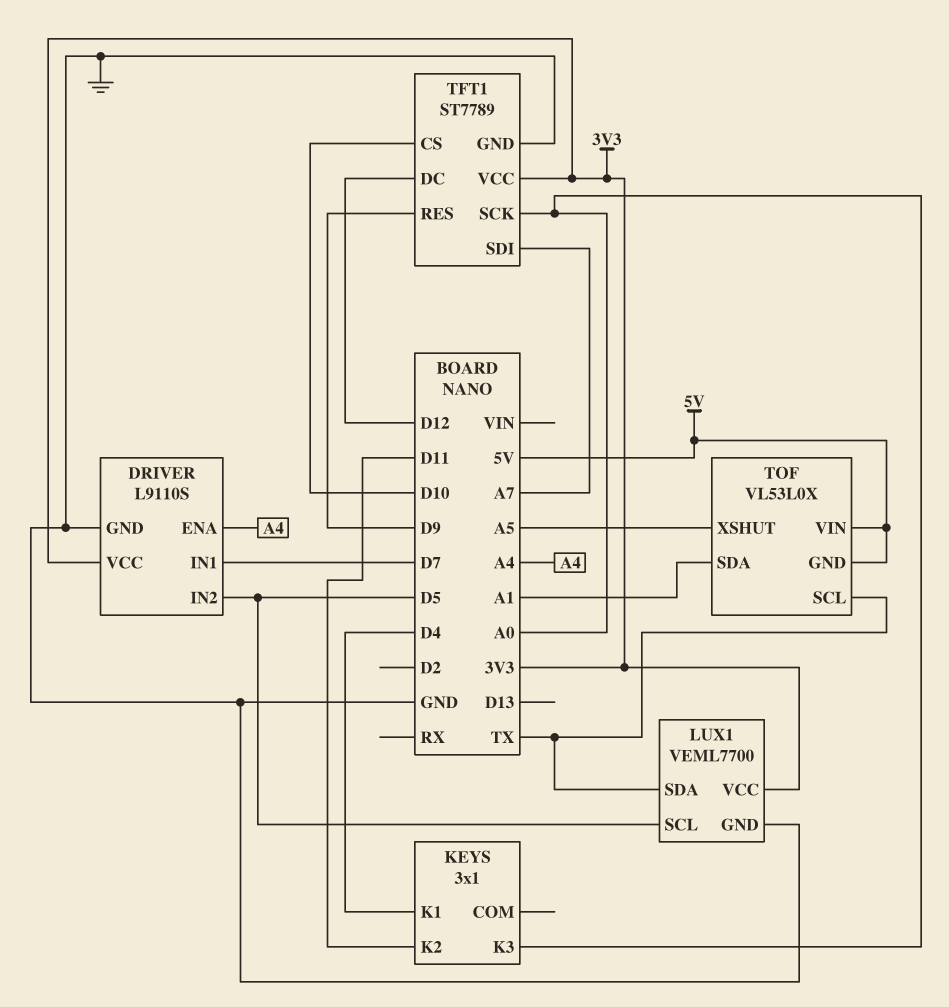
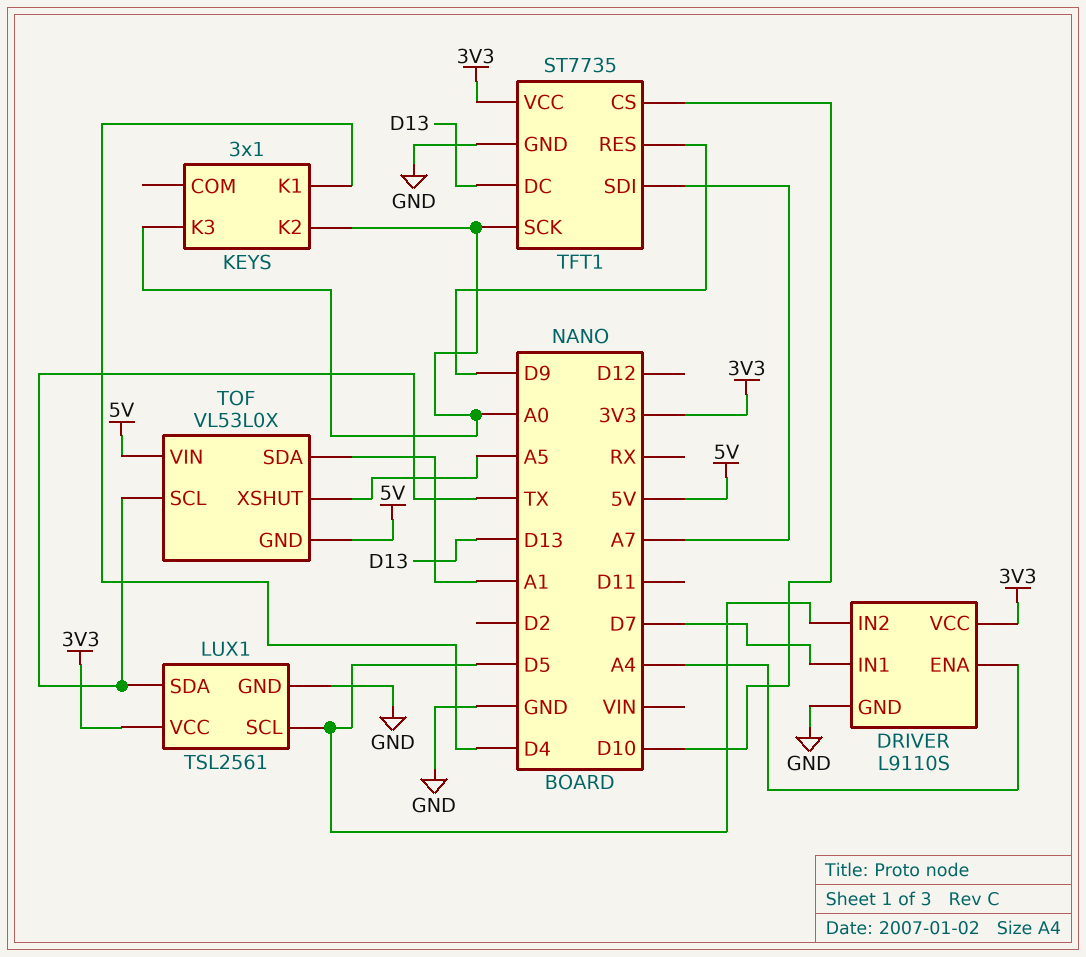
KEYS pin K2: D11 -> A0
LUX1: VEML7700 -> TSL2561
TFT1: ST7789 -> ST7735
TFT1 pin DC: D12 -> D13

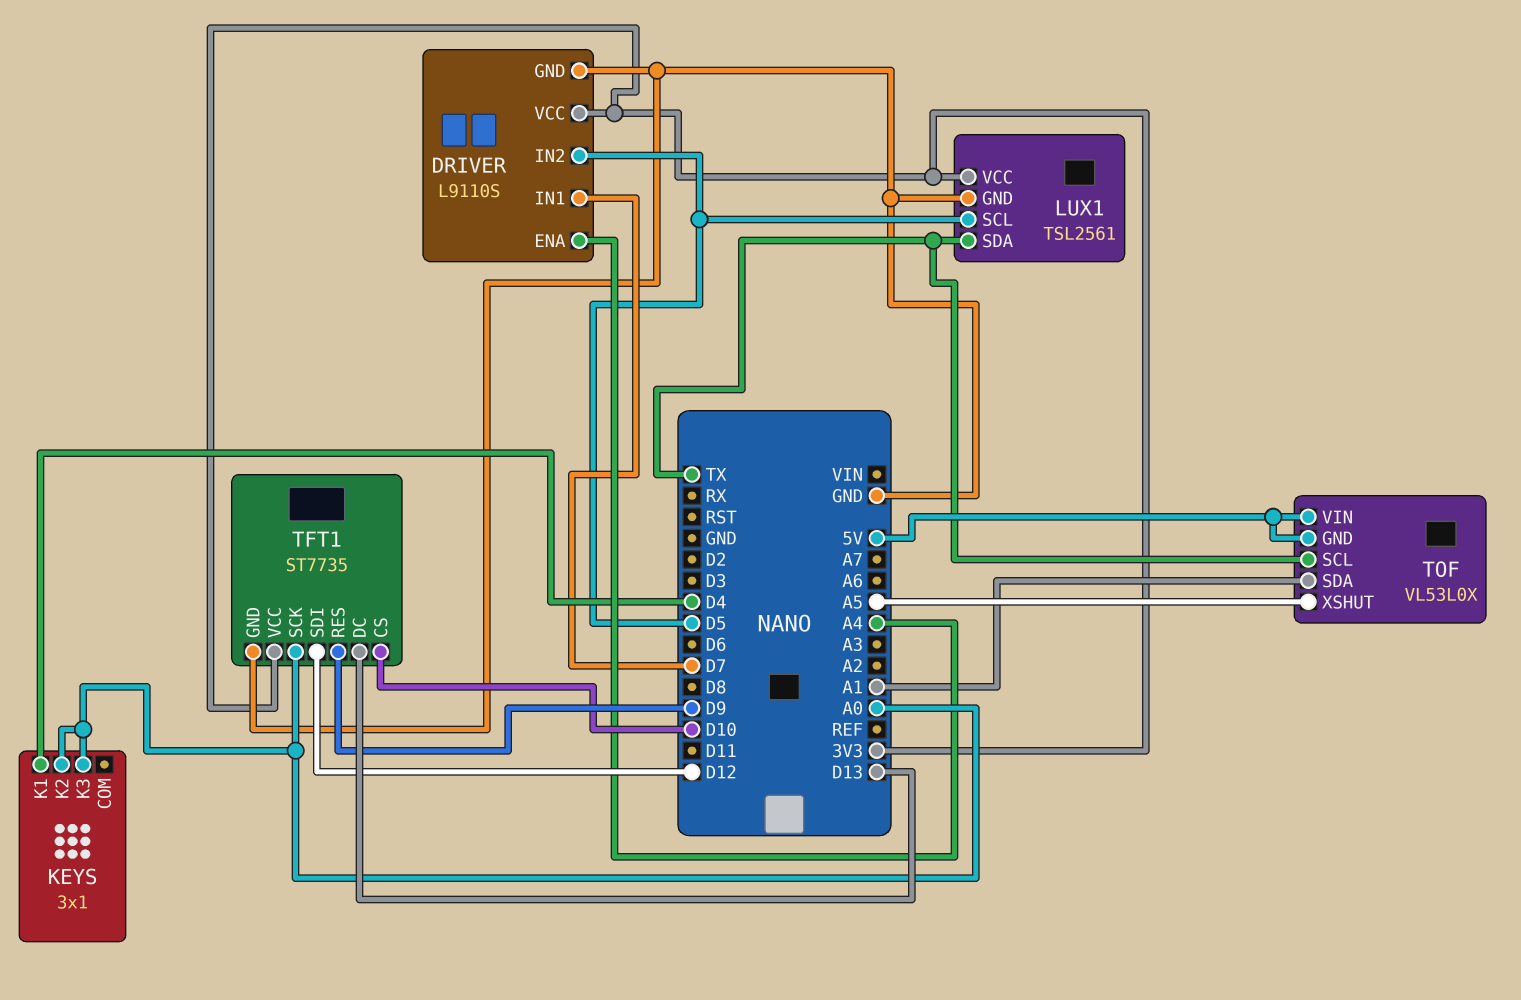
TFT1 pin SDI: A7 -> D12

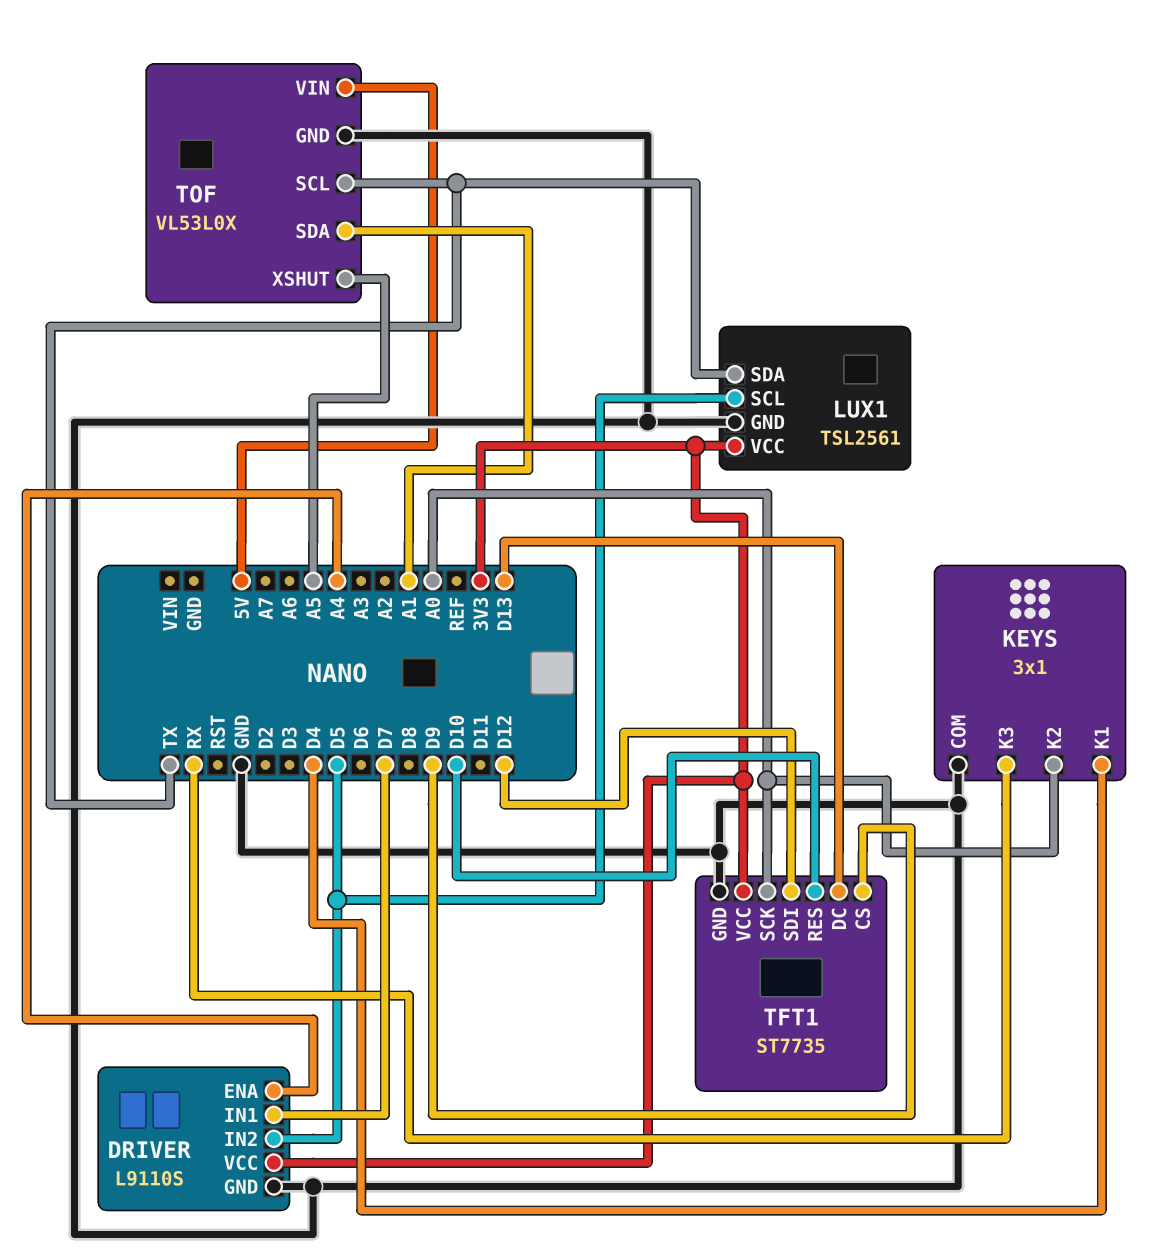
KEYS pin COM: none -> GND
KEYS pin K3: A0 -> RX
TFT1 pin CS: D10 -> D9
TFT1 pin RES: D9 -> D10
TOF pin GND: 5V -> GND

